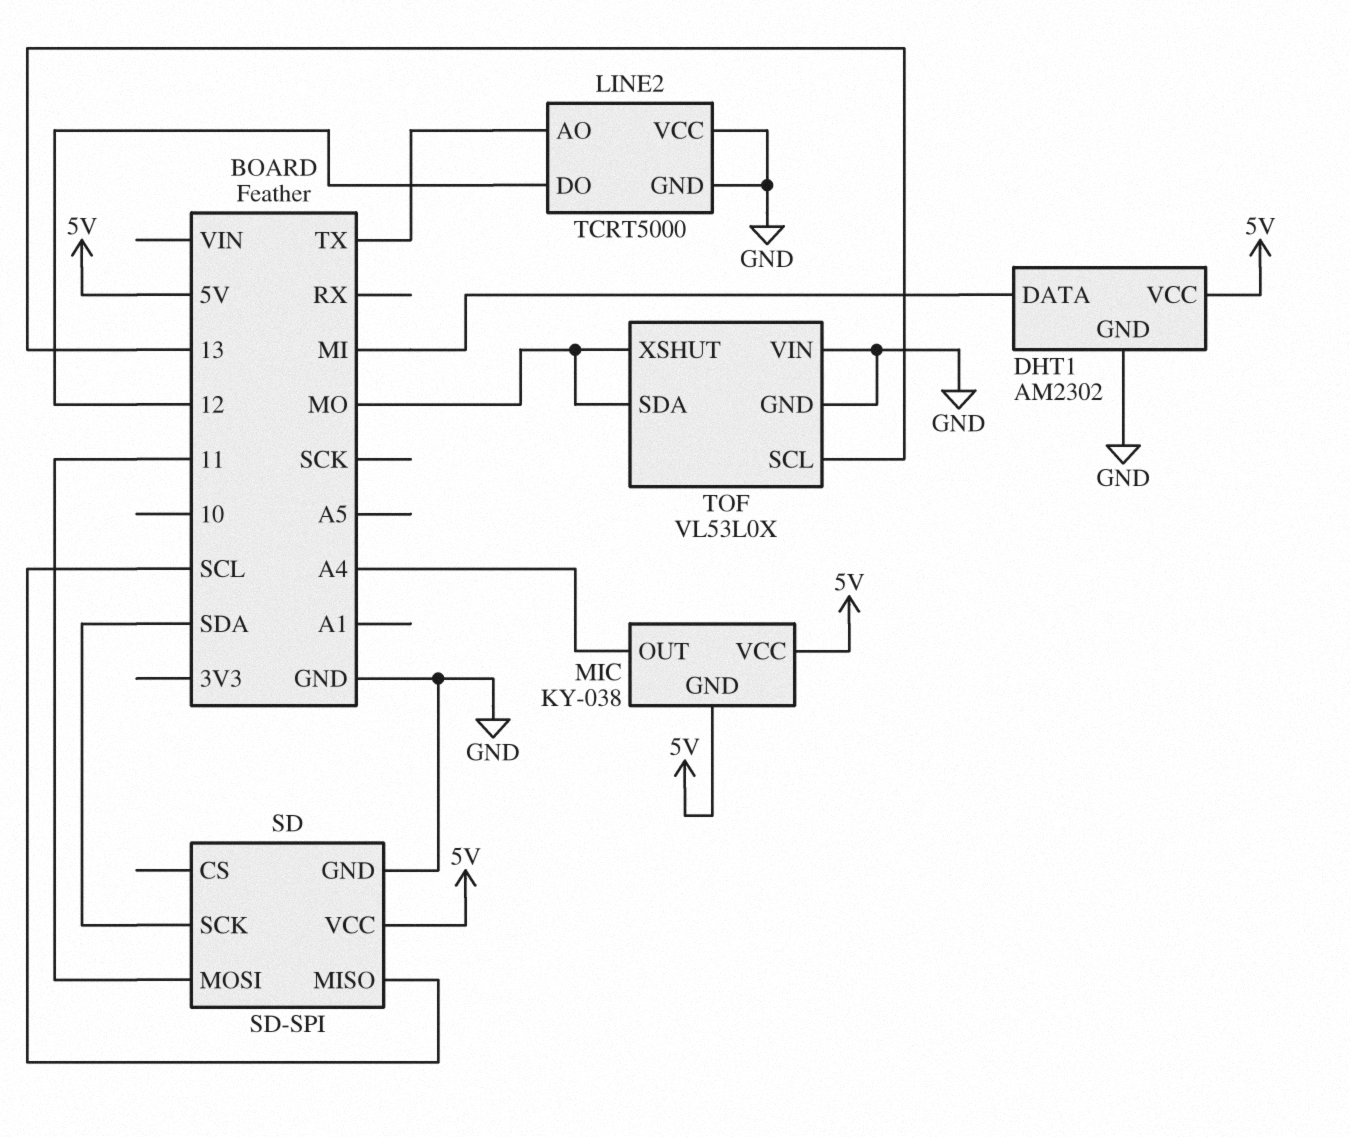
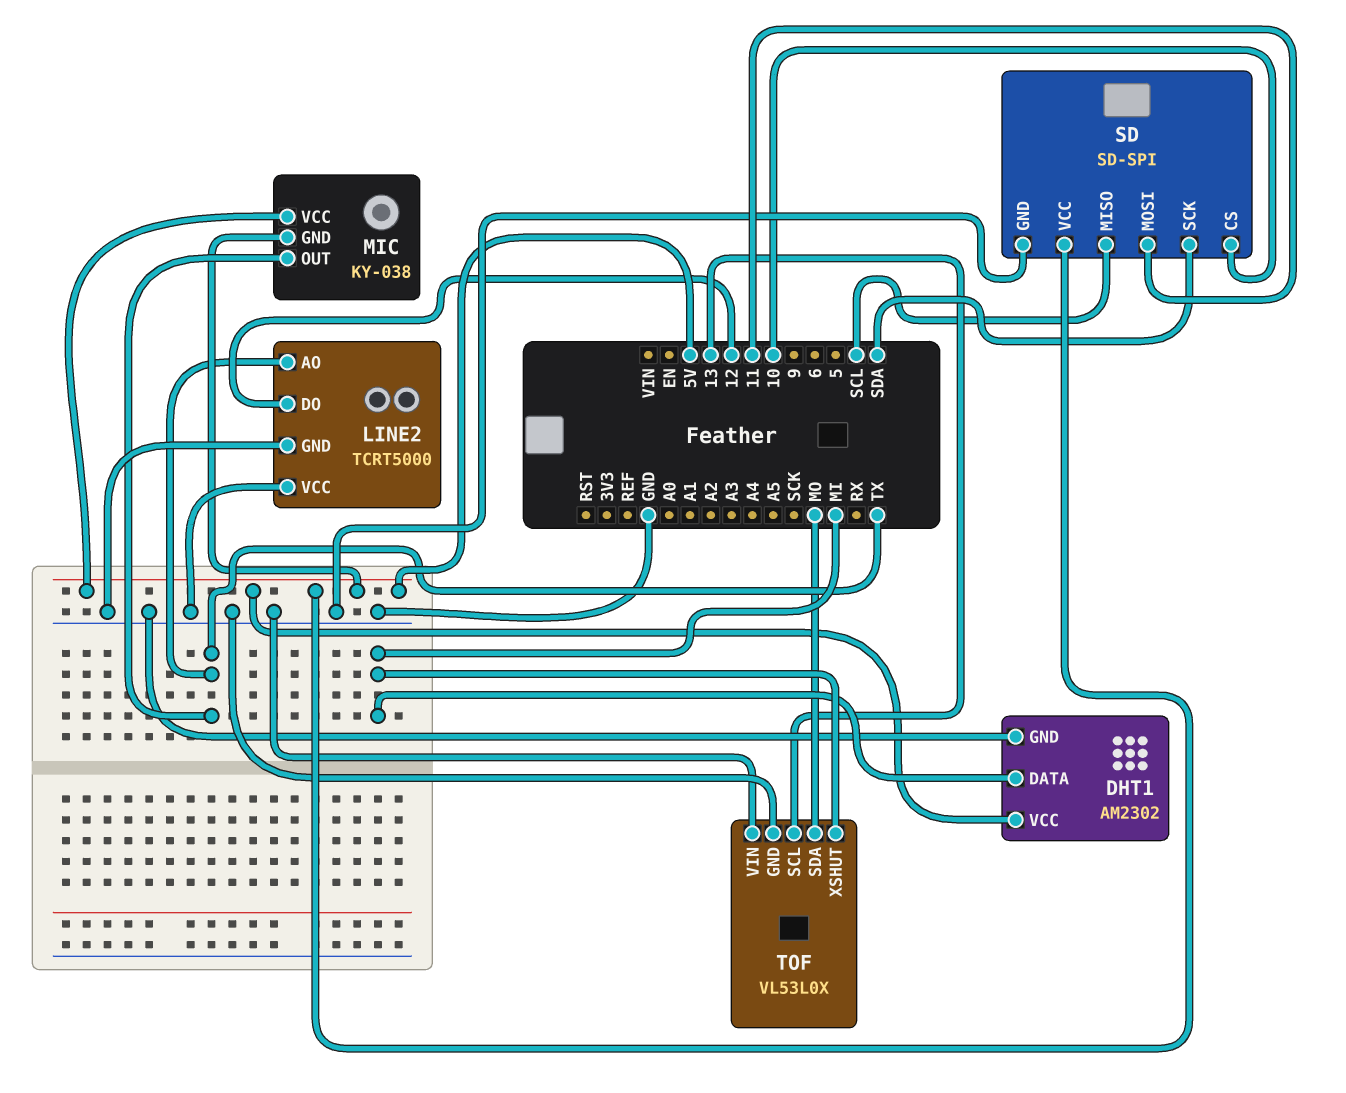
MIC pin OUT: A4 -> TX
SD pin CS: none -> 10
TOF pin XSHUT: MO -> MI

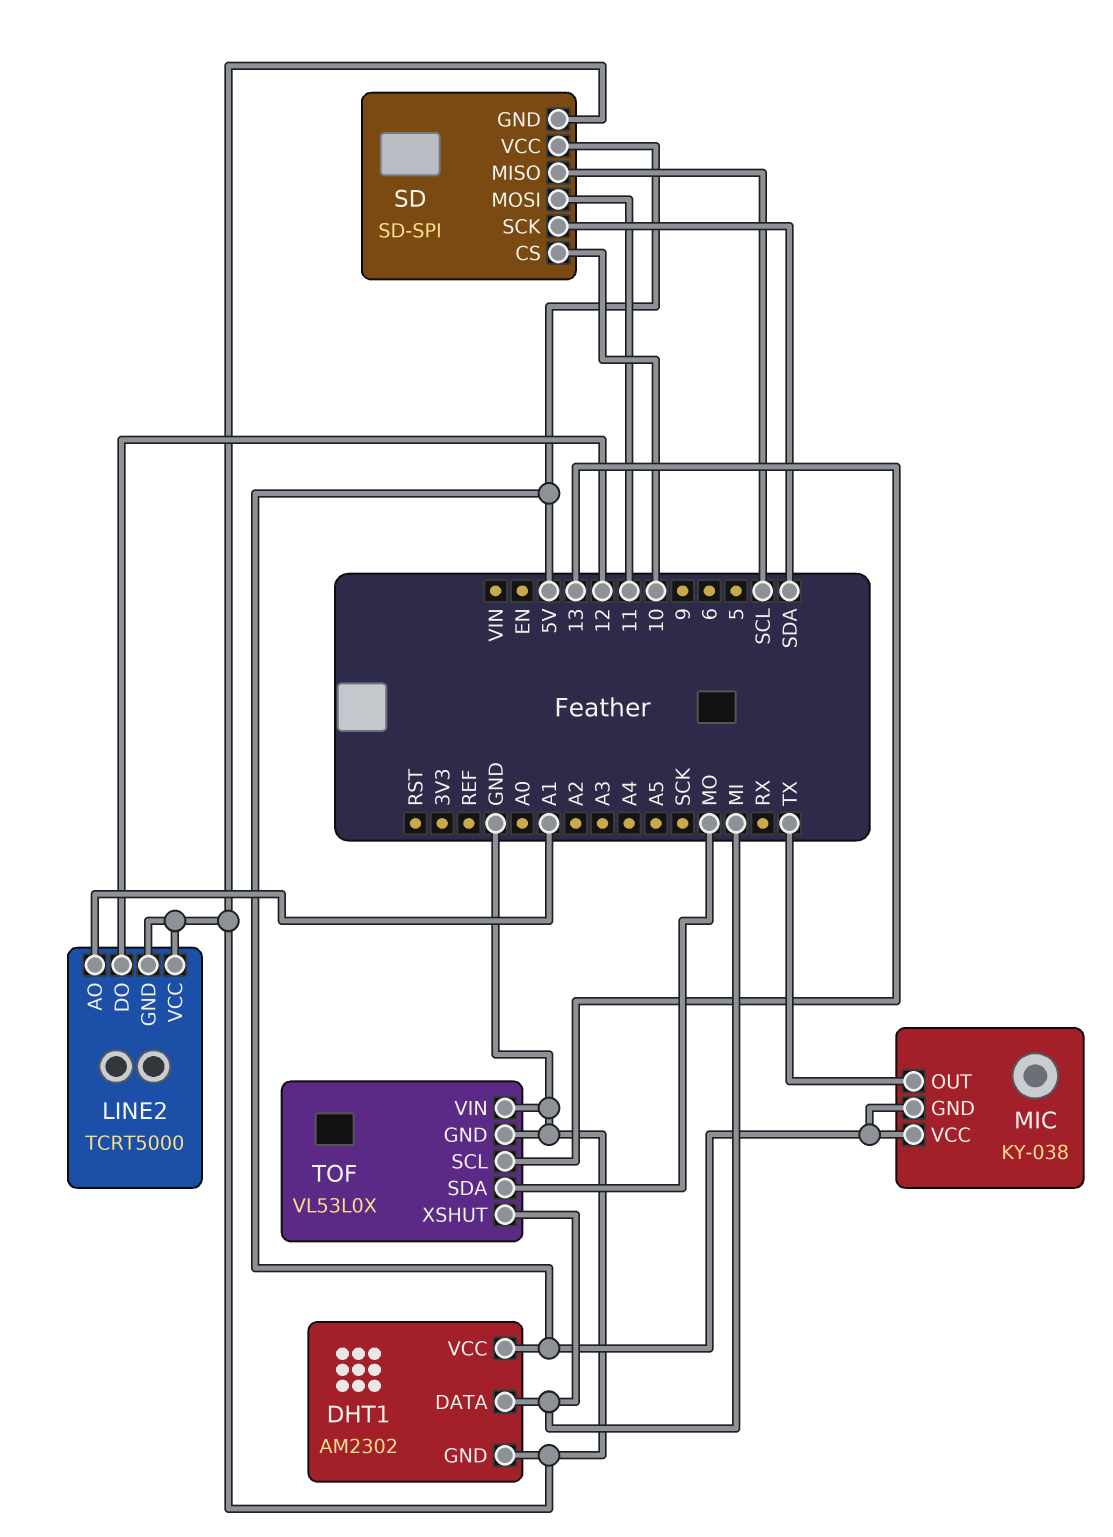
LINE2 pin AO: TX -> A1

